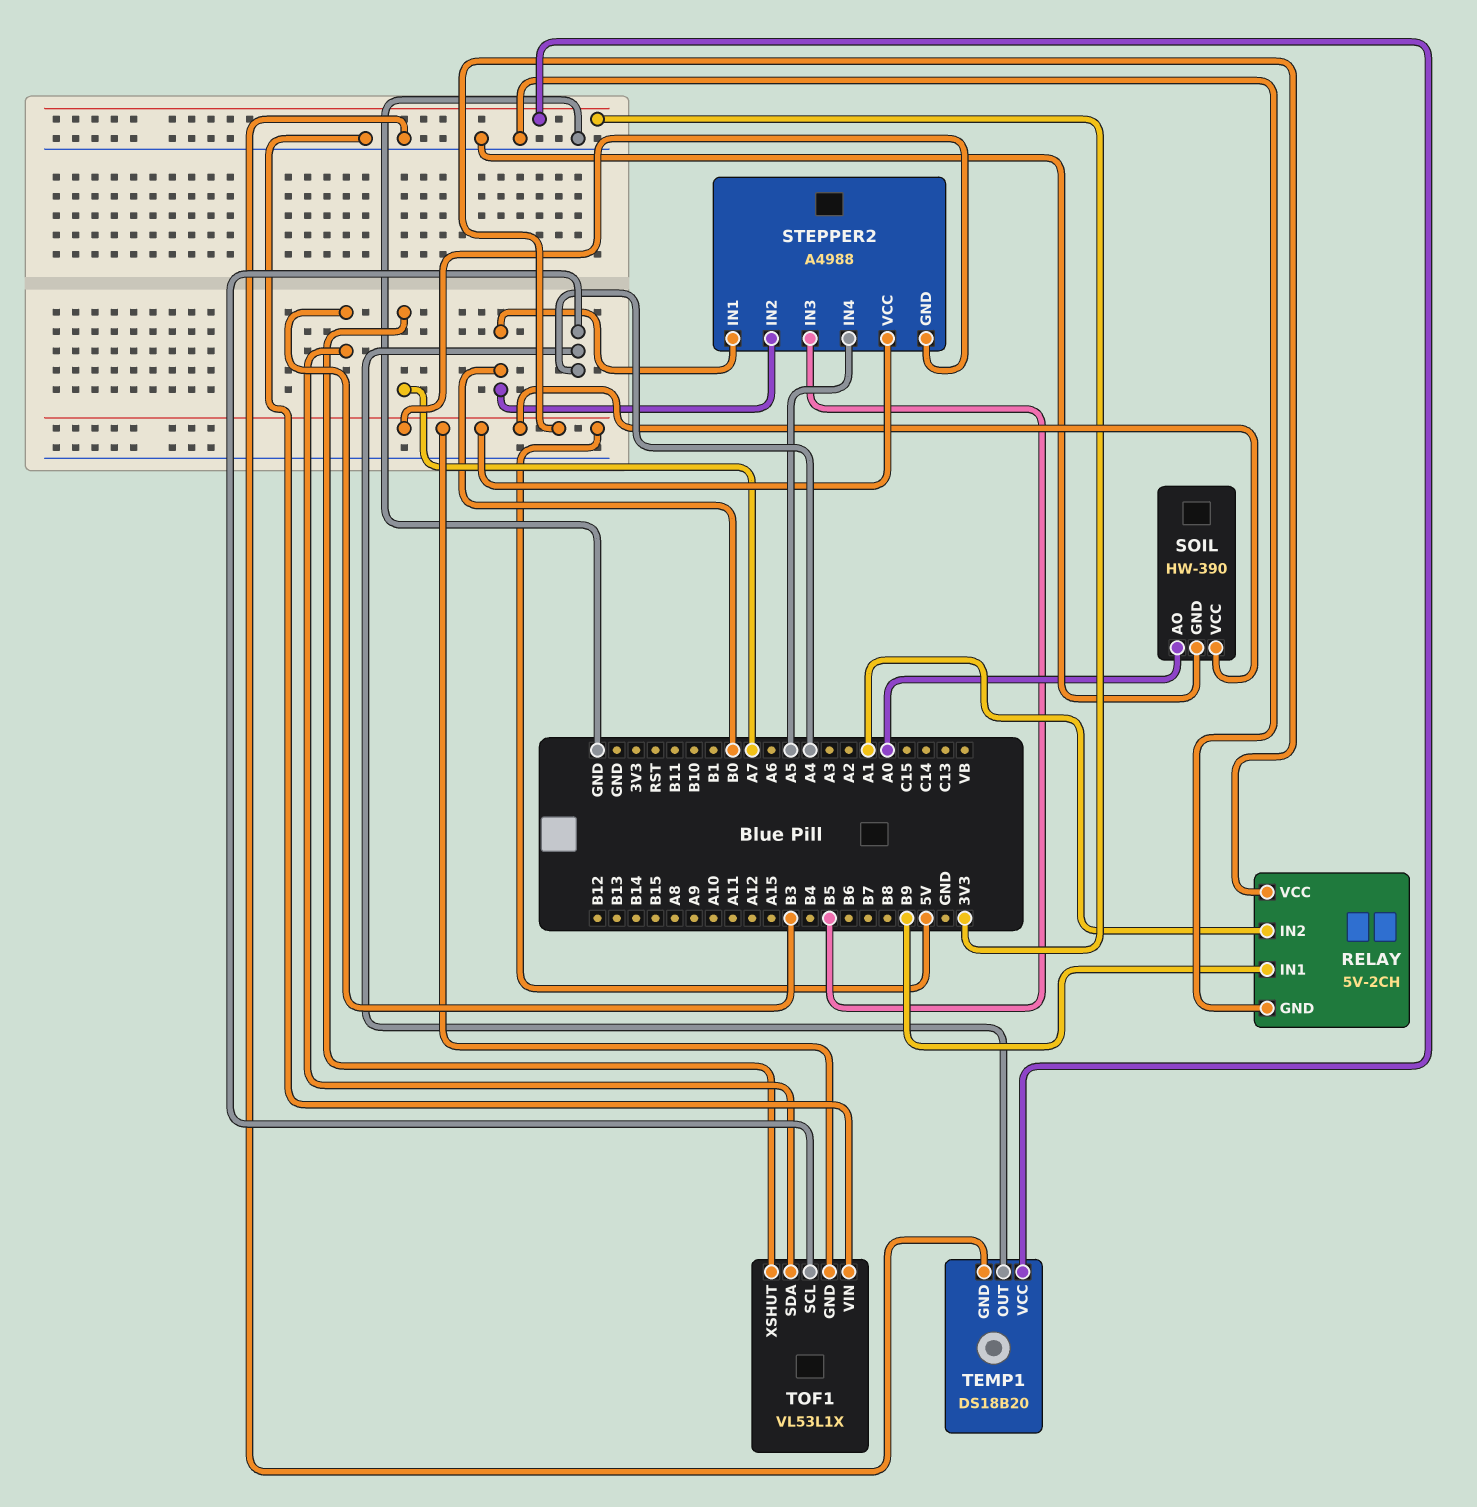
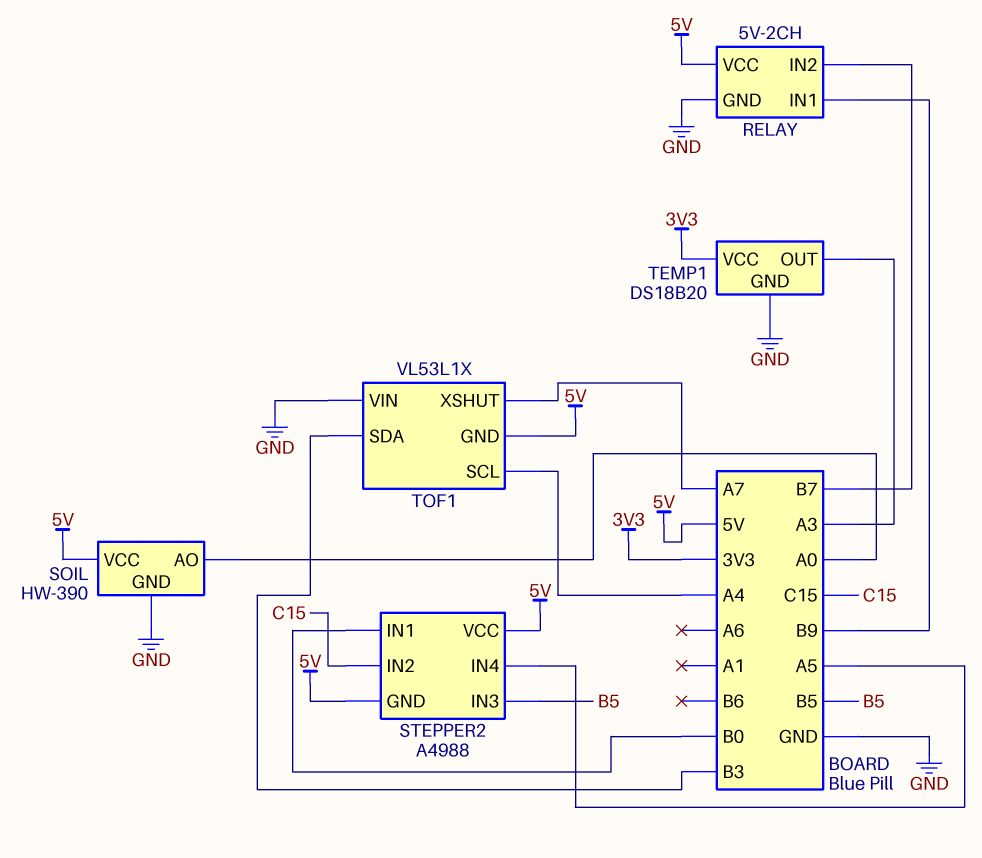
RELAY pin IN2: A1 -> B7
STEPPER2 pin IN2: B0 -> C15
TEMP1 pin OUT: A4 -> A3

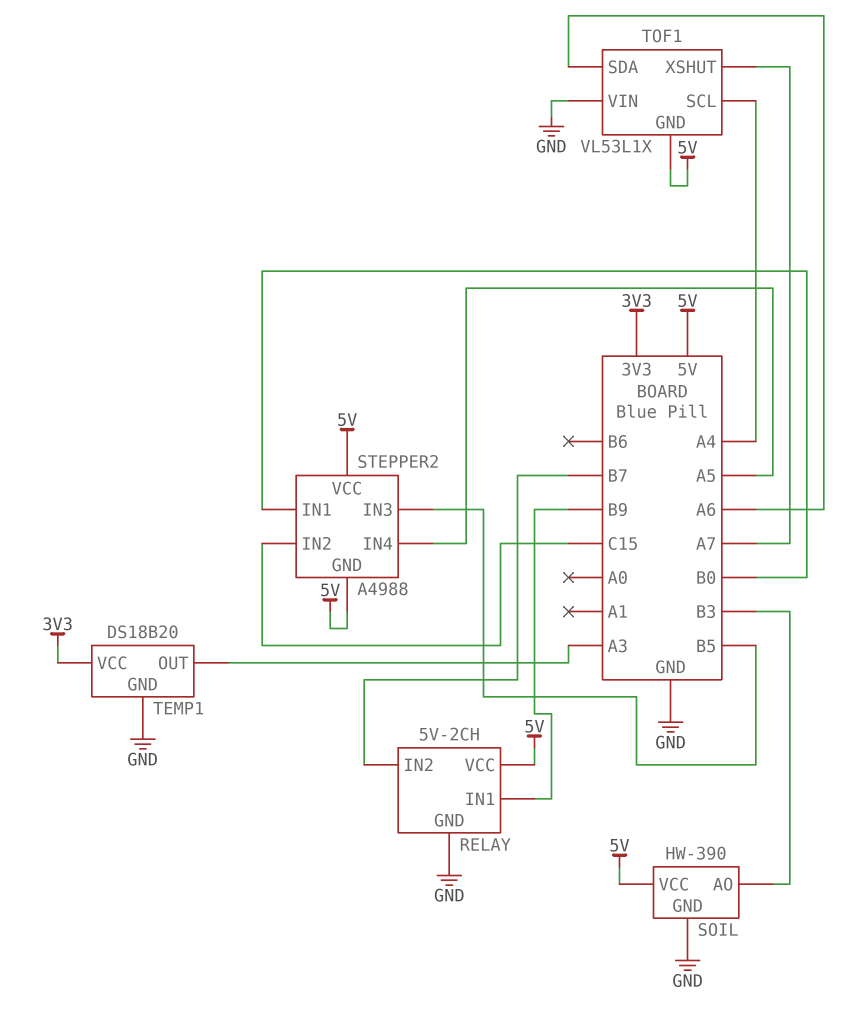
SOIL pin AO: A0 -> B3
TOF1 pin SDA: B3 -> A6

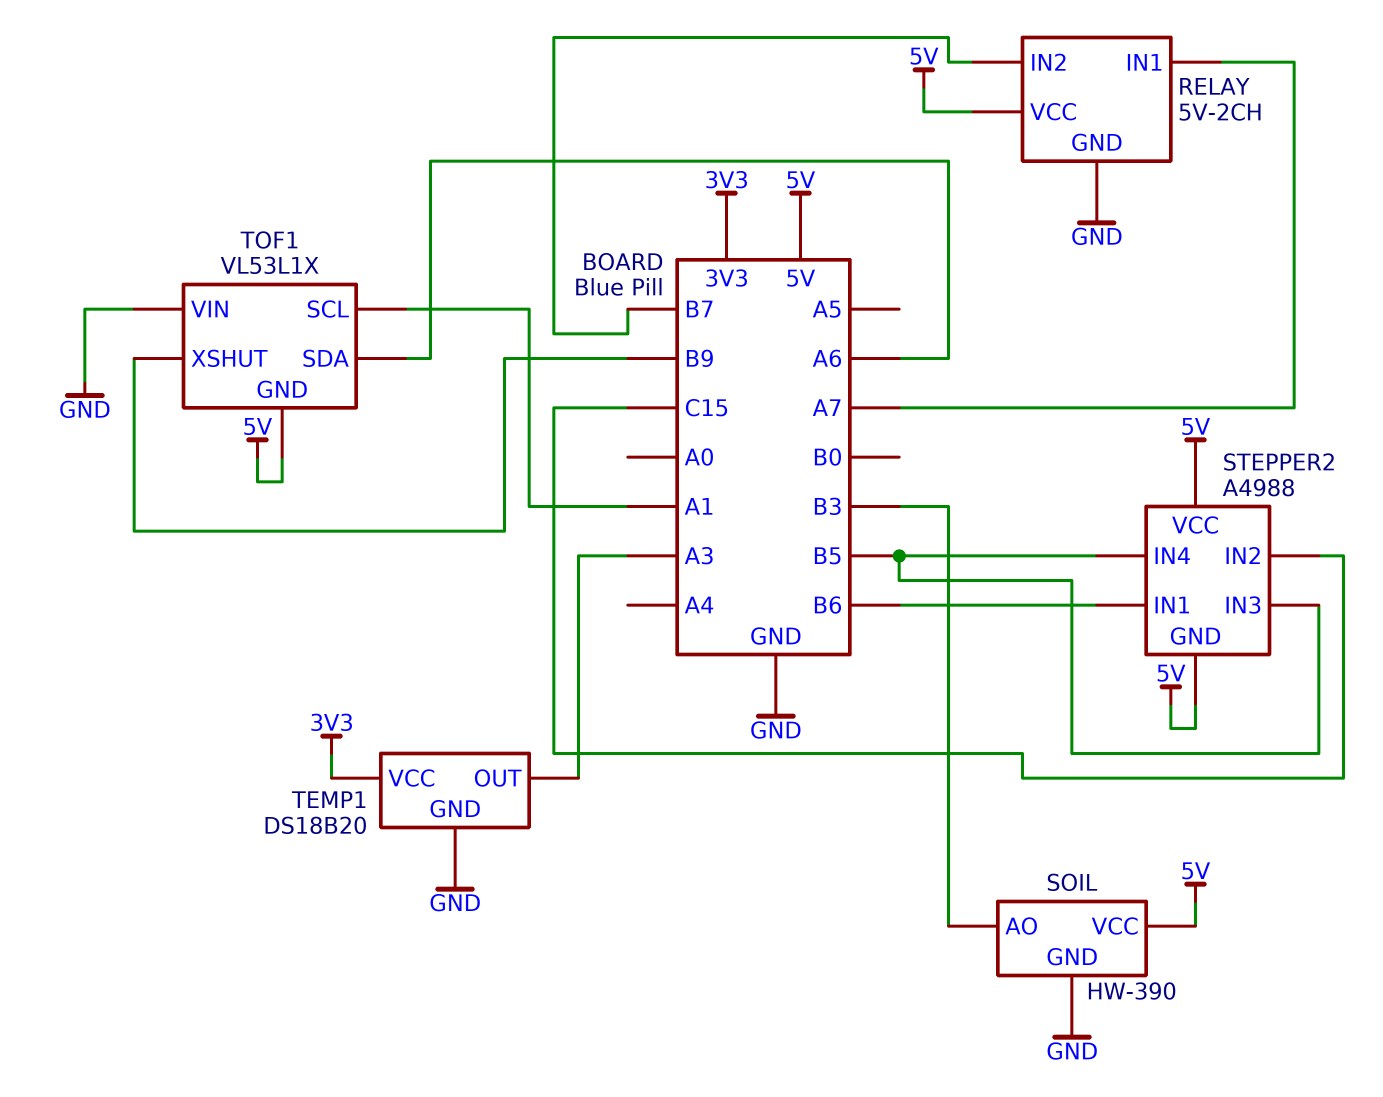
RELAY pin IN1: B9 -> A7
STEPPER2 pin IN1: B0 -> B6
STEPPER2 pin IN4: A5 -> B5
TOF1 pin SCL: A4 -> A1
TOF1 pin XSHUT: A7 -> B9

